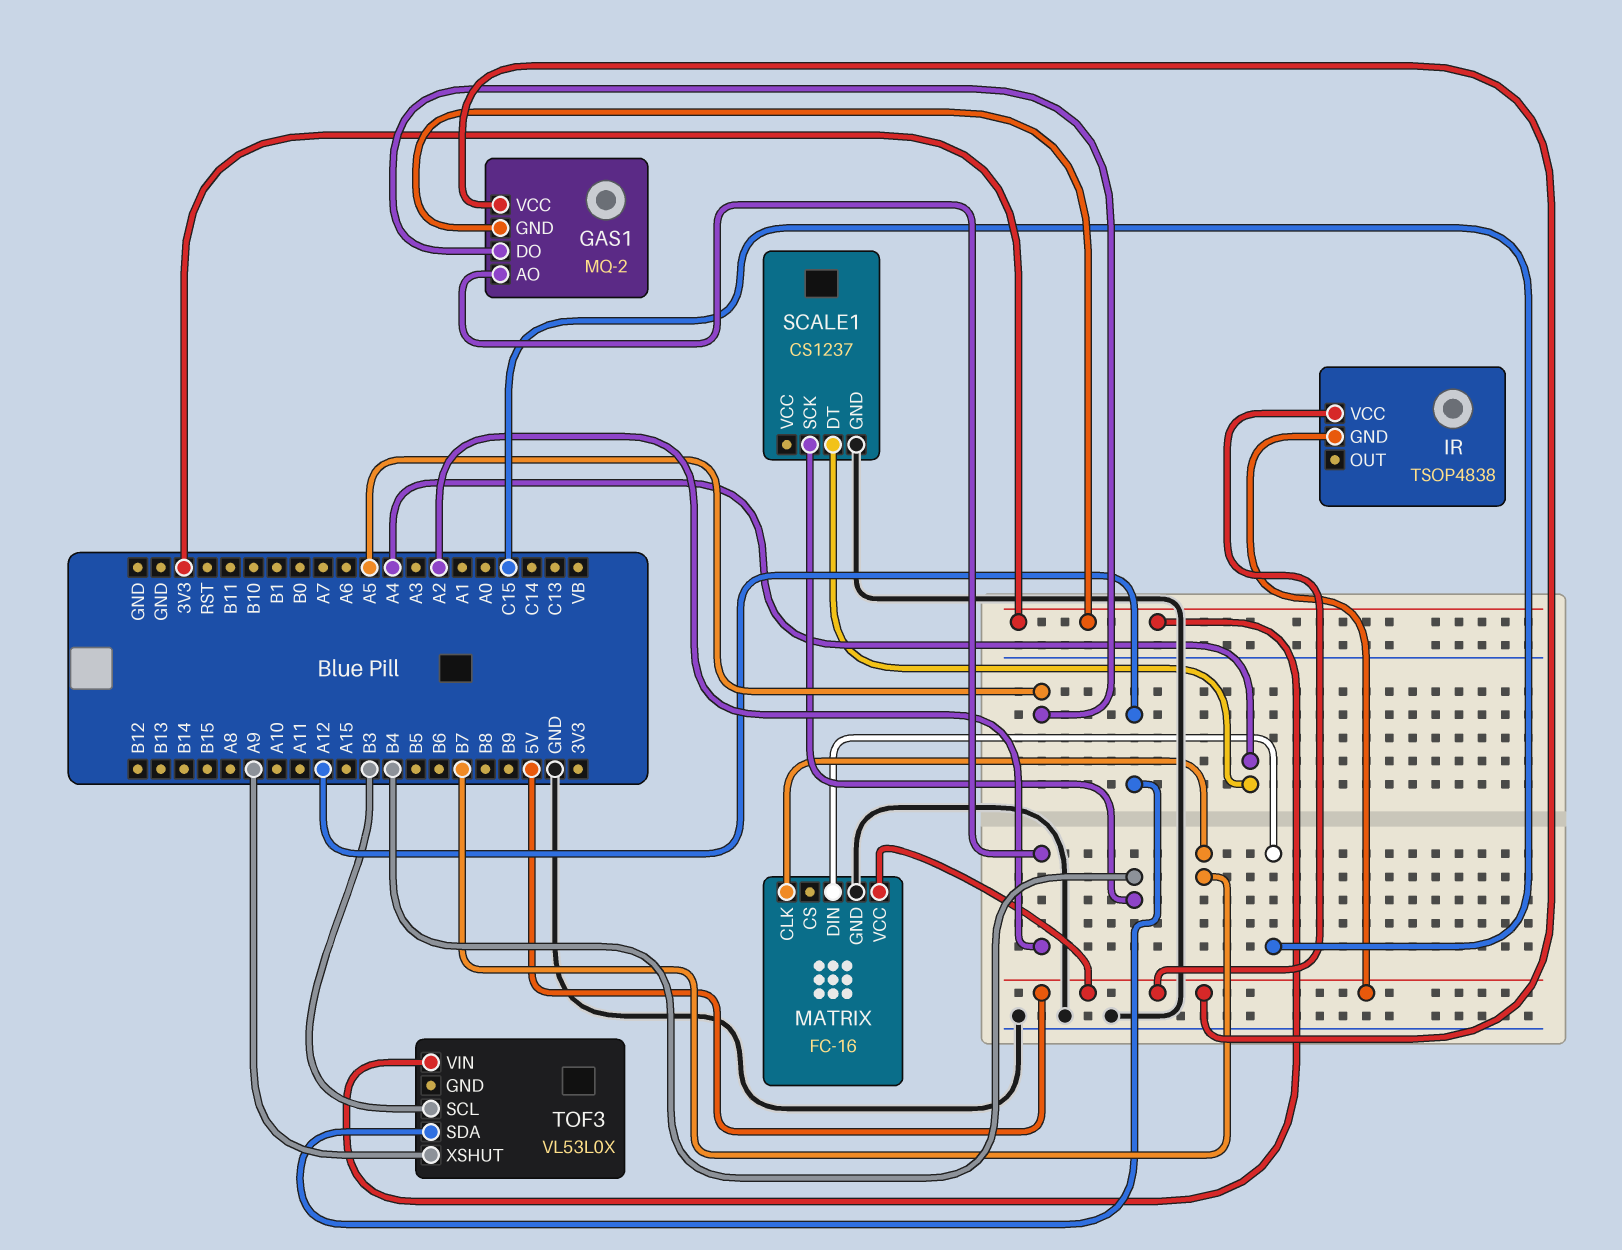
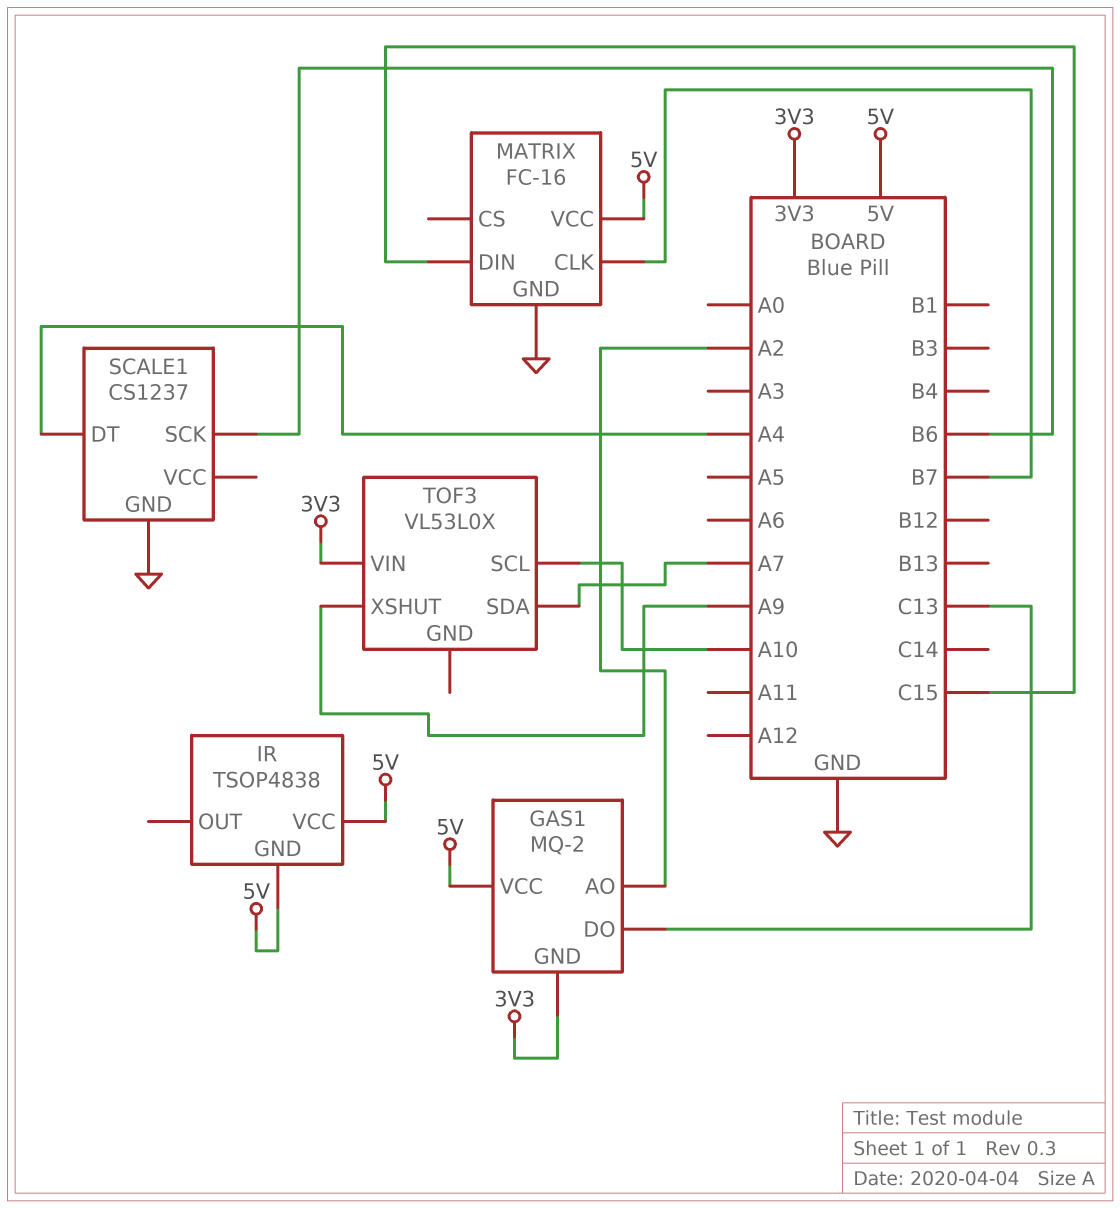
GAS1 pin DO: A5 -> C13
SCALE1 pin SCK: B4 -> B6
TOF3 pin SCL: B3 -> A10
TOF3 pin SDA: A12 -> A7

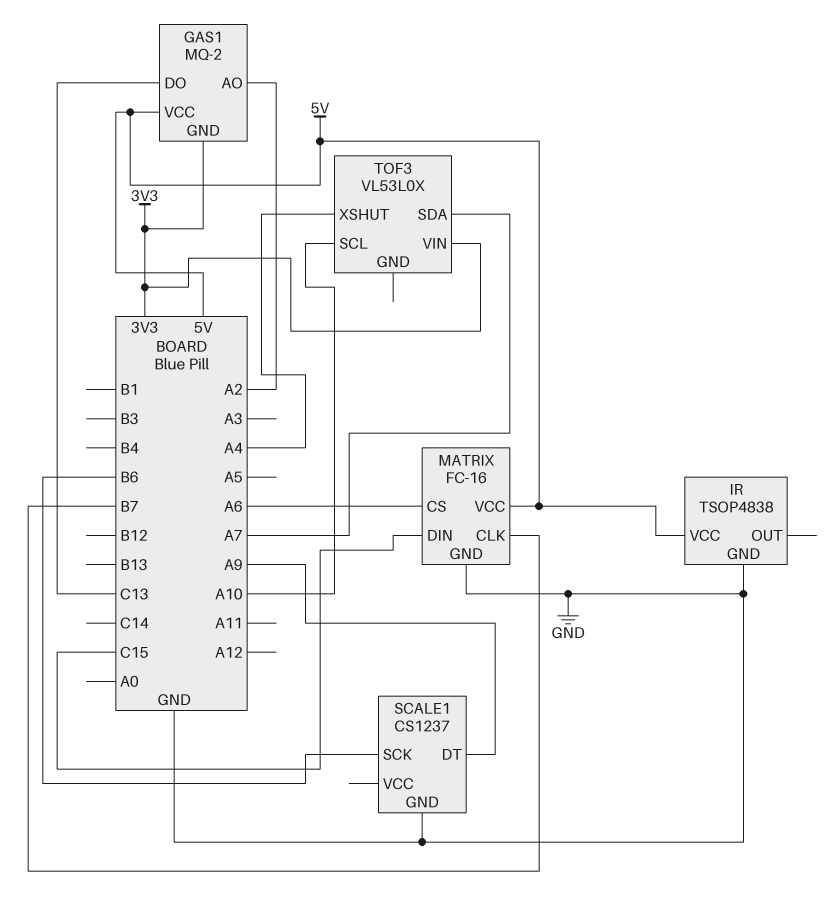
IR pin GND: 5V -> GND
MATRIX pin CS: none -> A6
SCALE1 pin DT: A4 -> A9
TOF3 pin XSHUT: A9 -> A4

